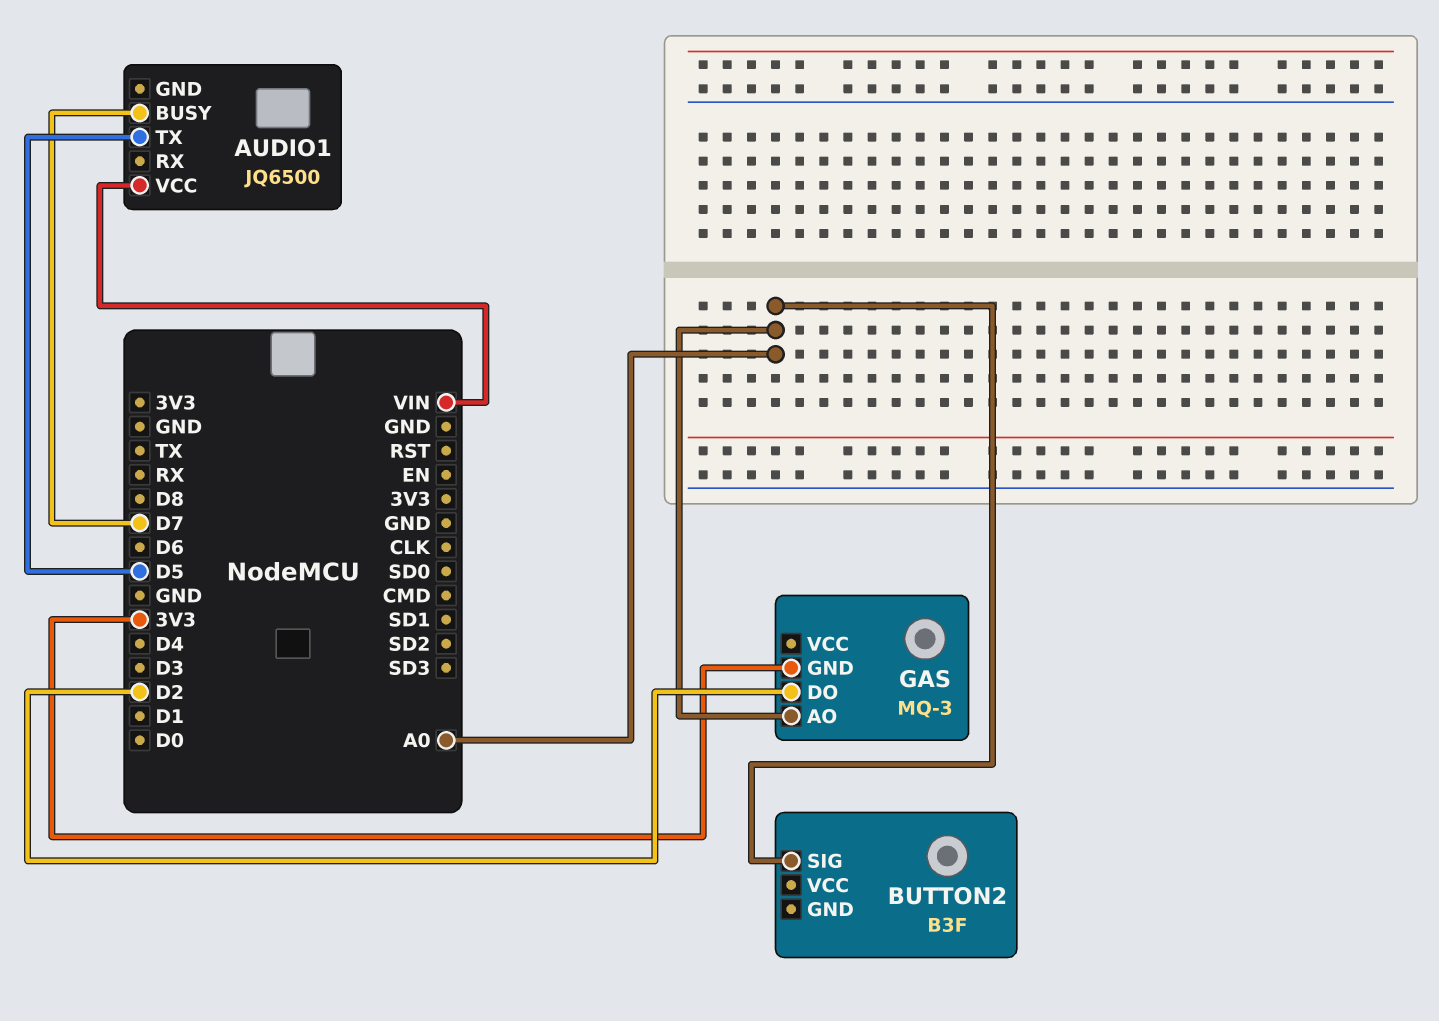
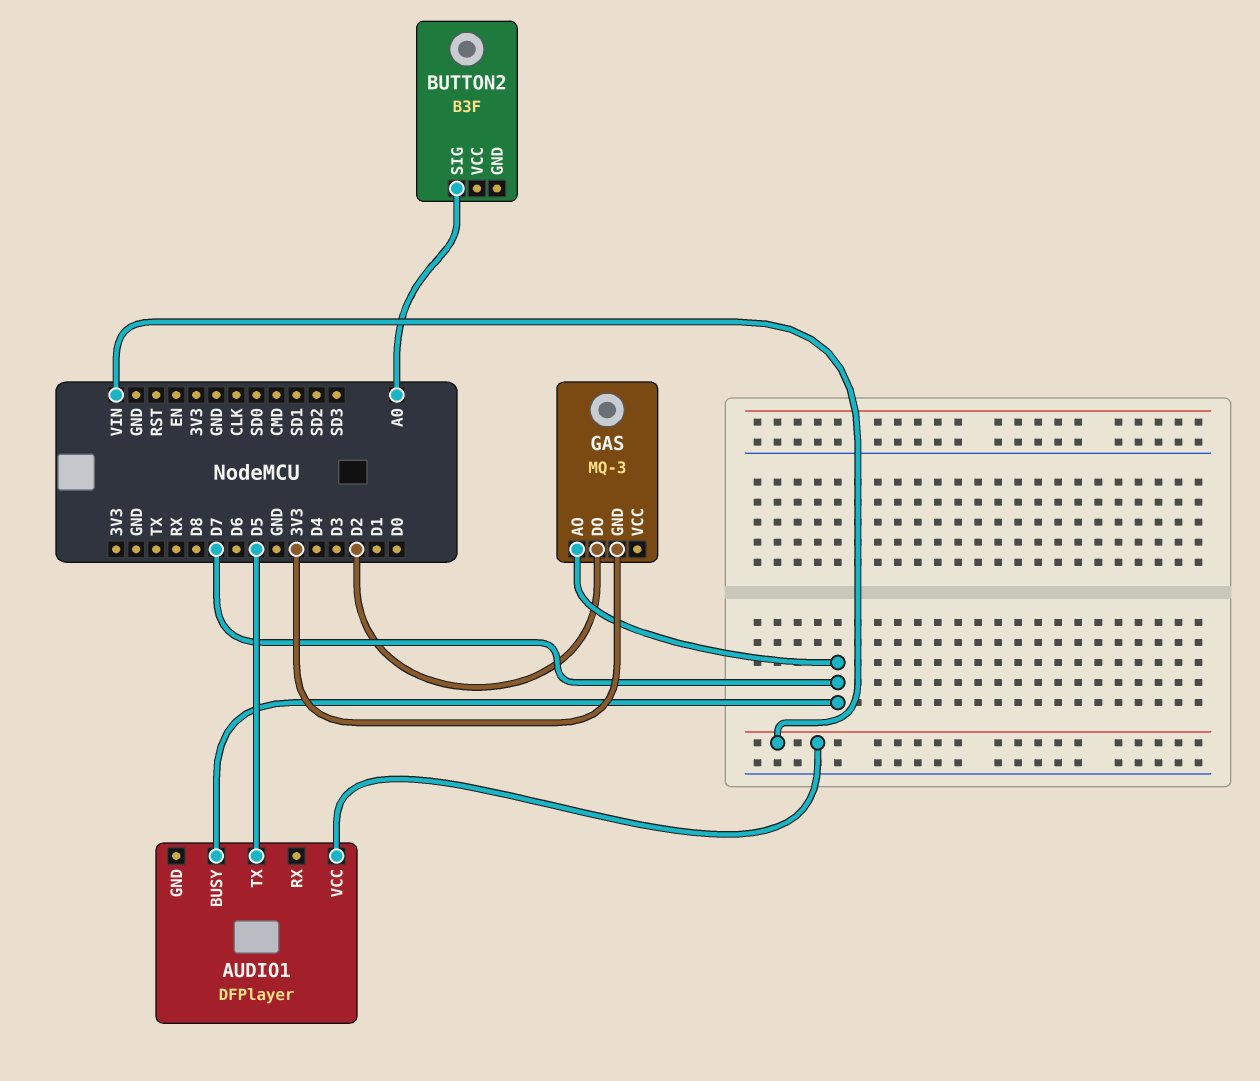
AUDIO1: JQ6500 -> DFPlayer
GAS pin AO: A0 -> D7

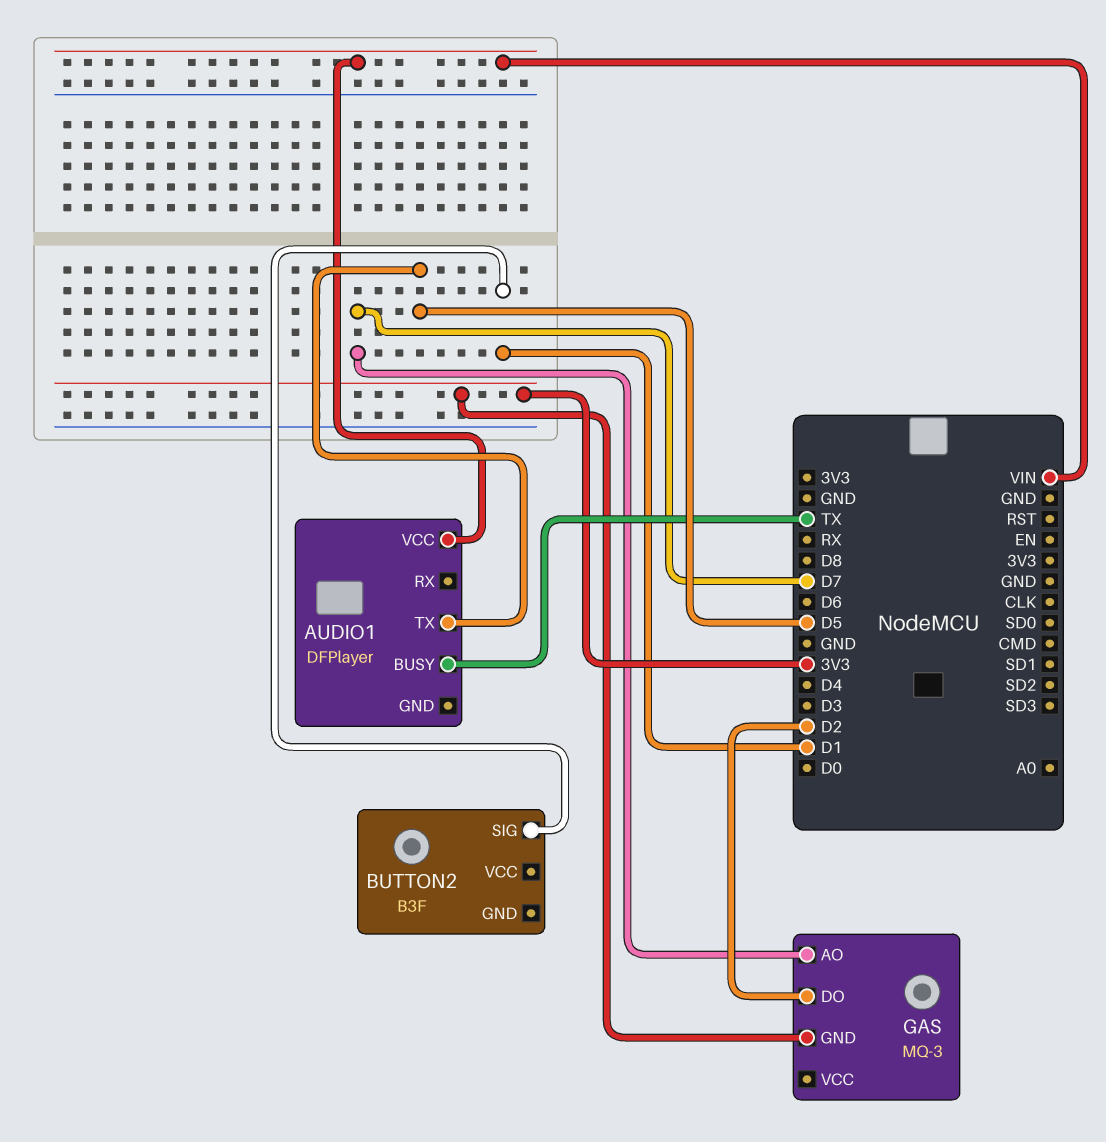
AUDIO1 pin BUSY: D7 -> TX
BUTTON2 pin SIG: A0 -> D1

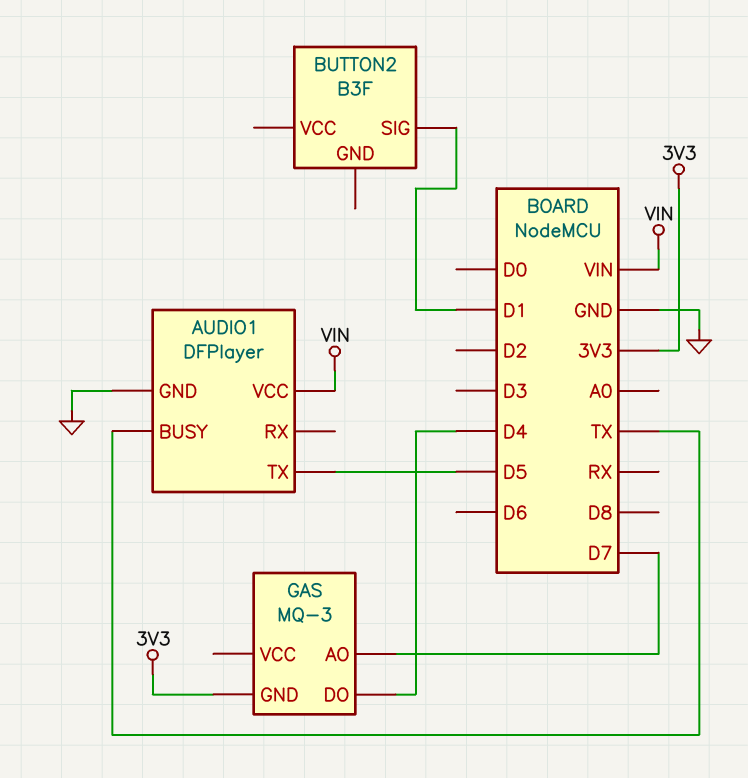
AUDIO1 pin GND: none -> GND
GAS pin DO: D2 -> D4

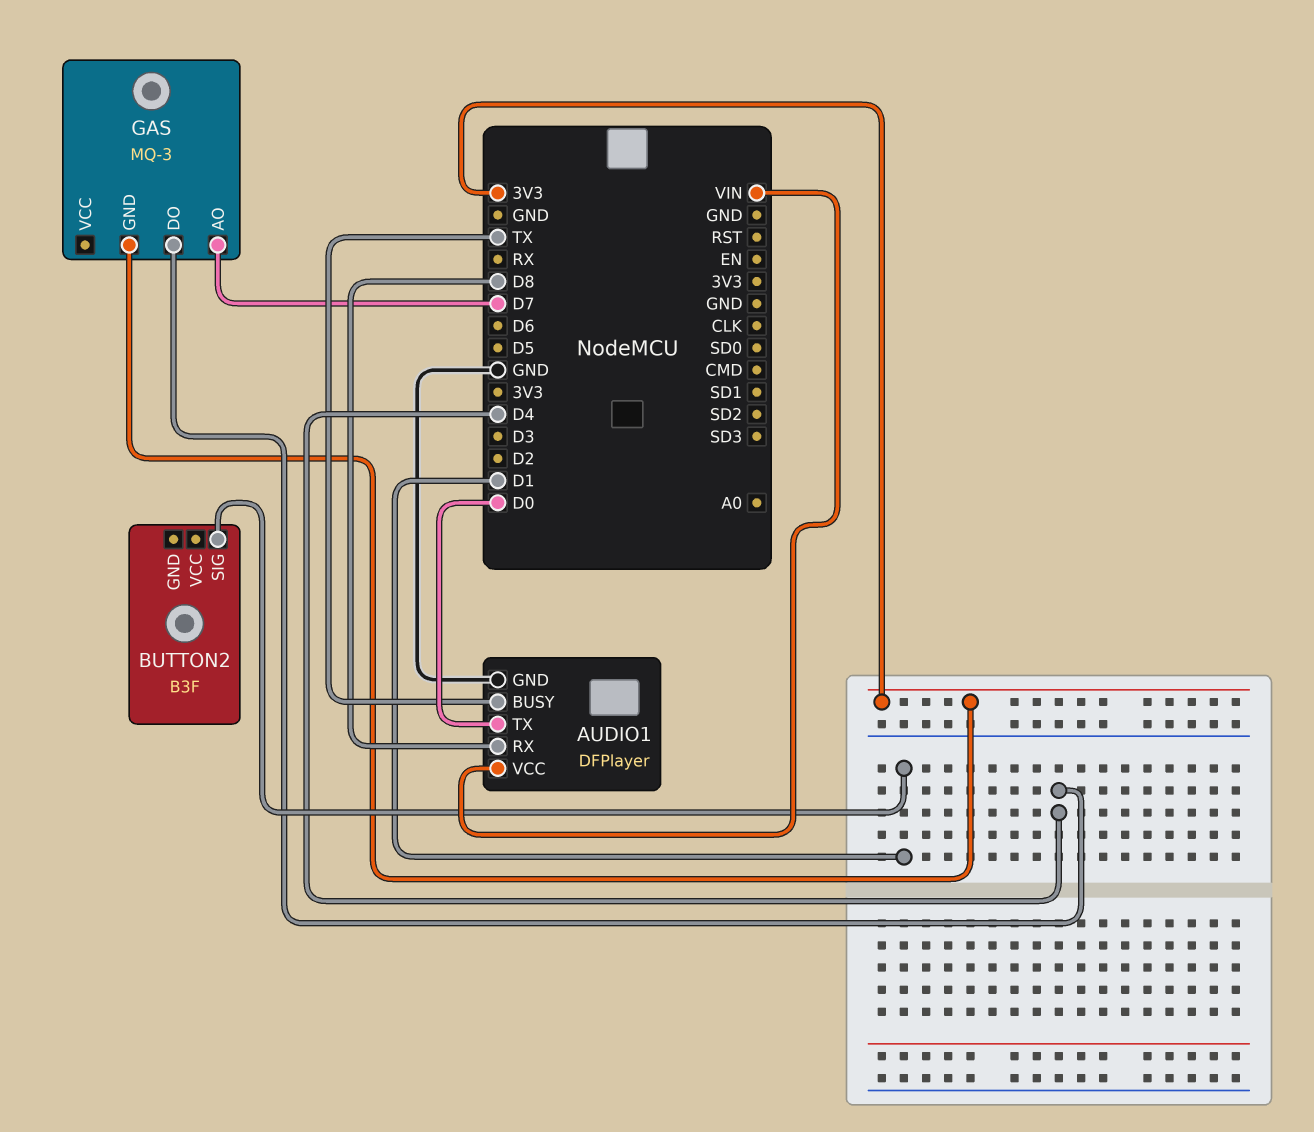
AUDIO1 pin RX: none -> D8
AUDIO1 pin TX: D5 -> D0

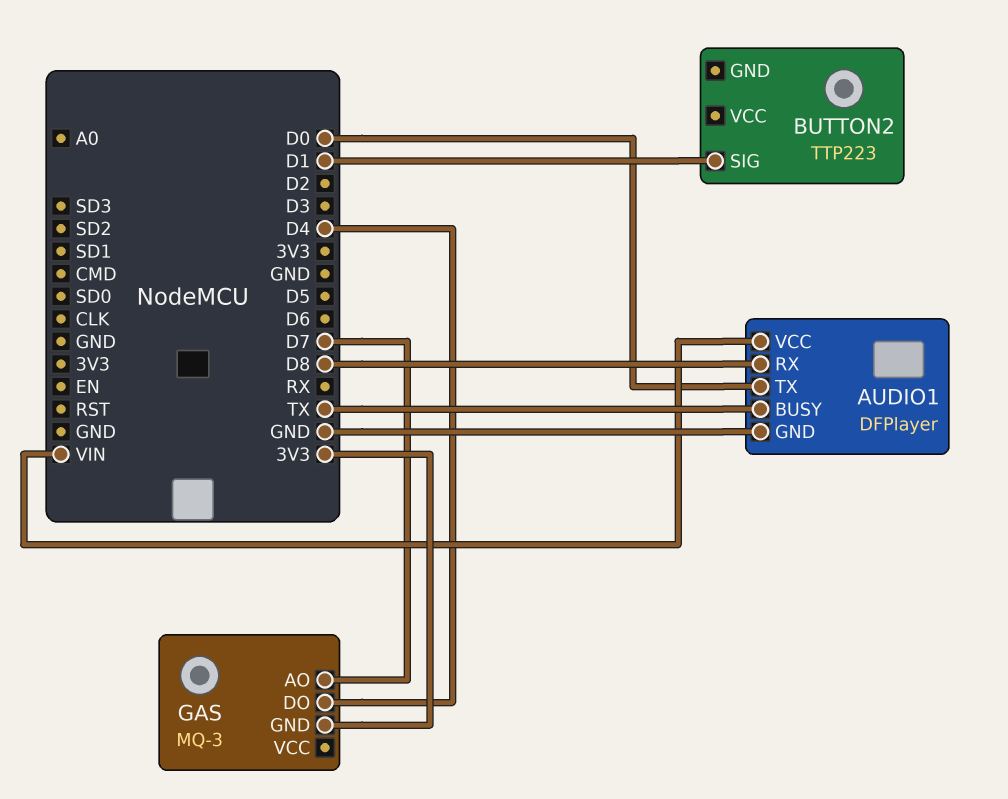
BUTTON2: B3F -> TTP223

